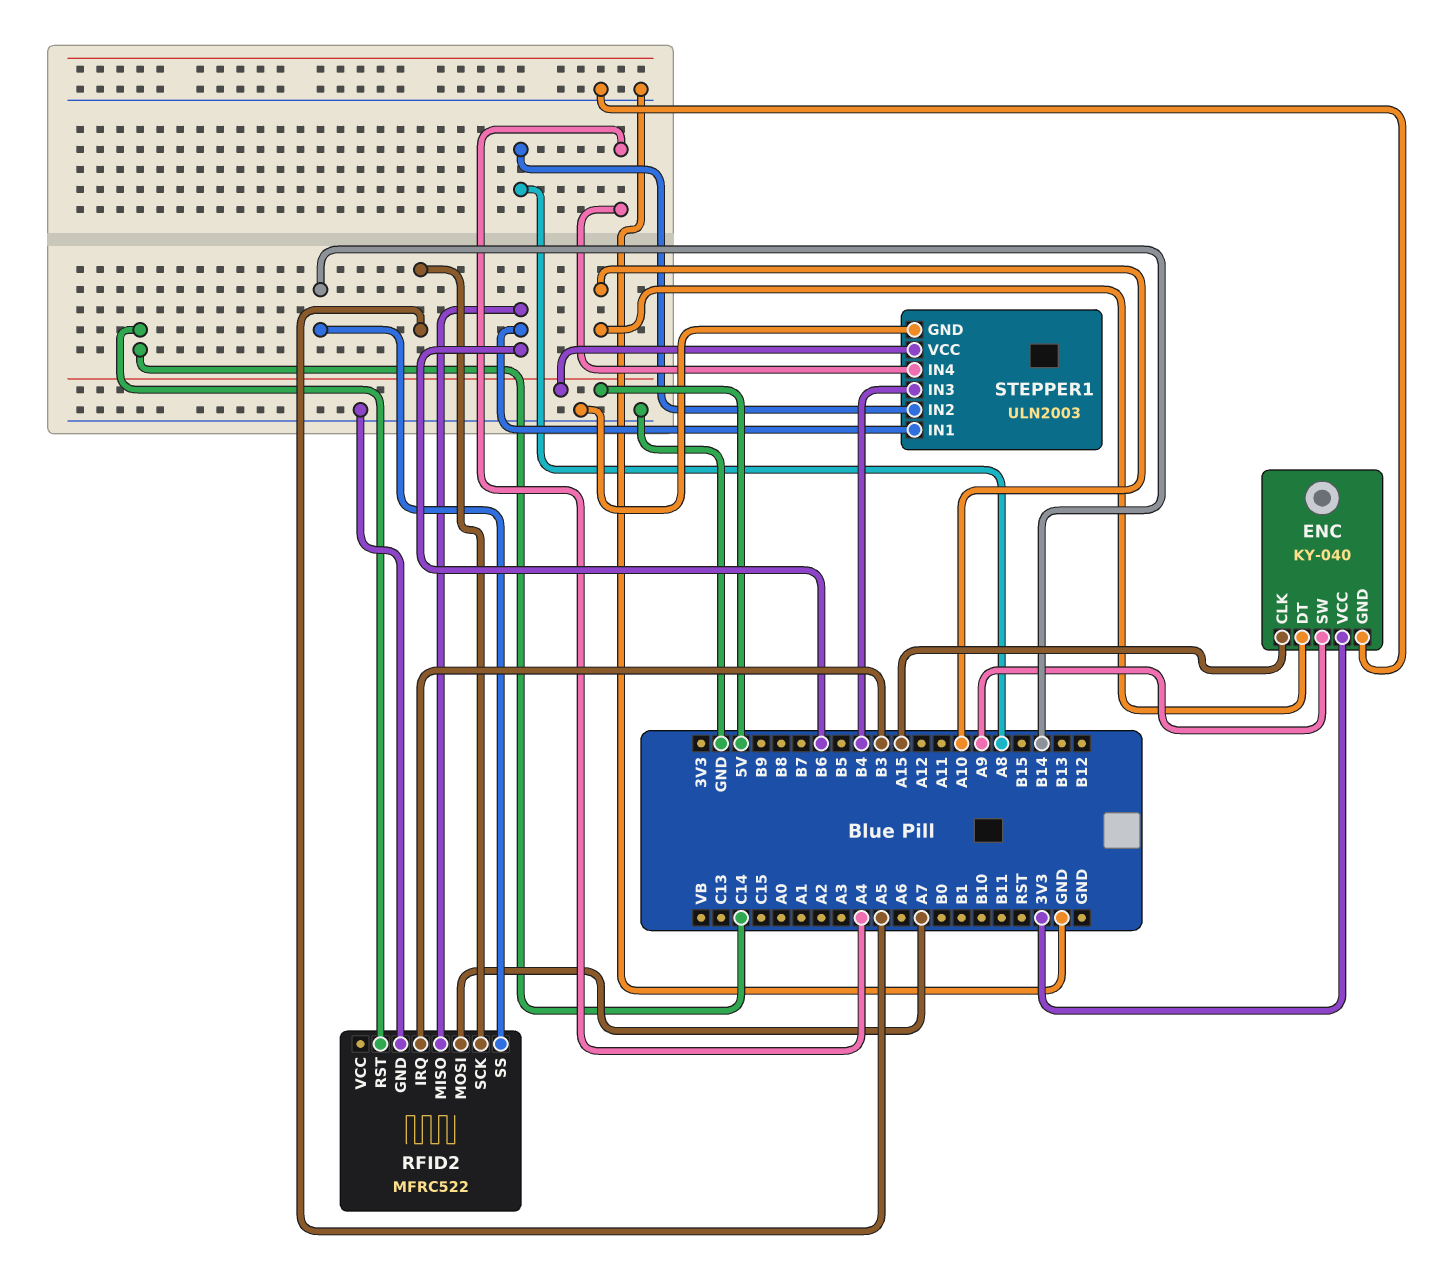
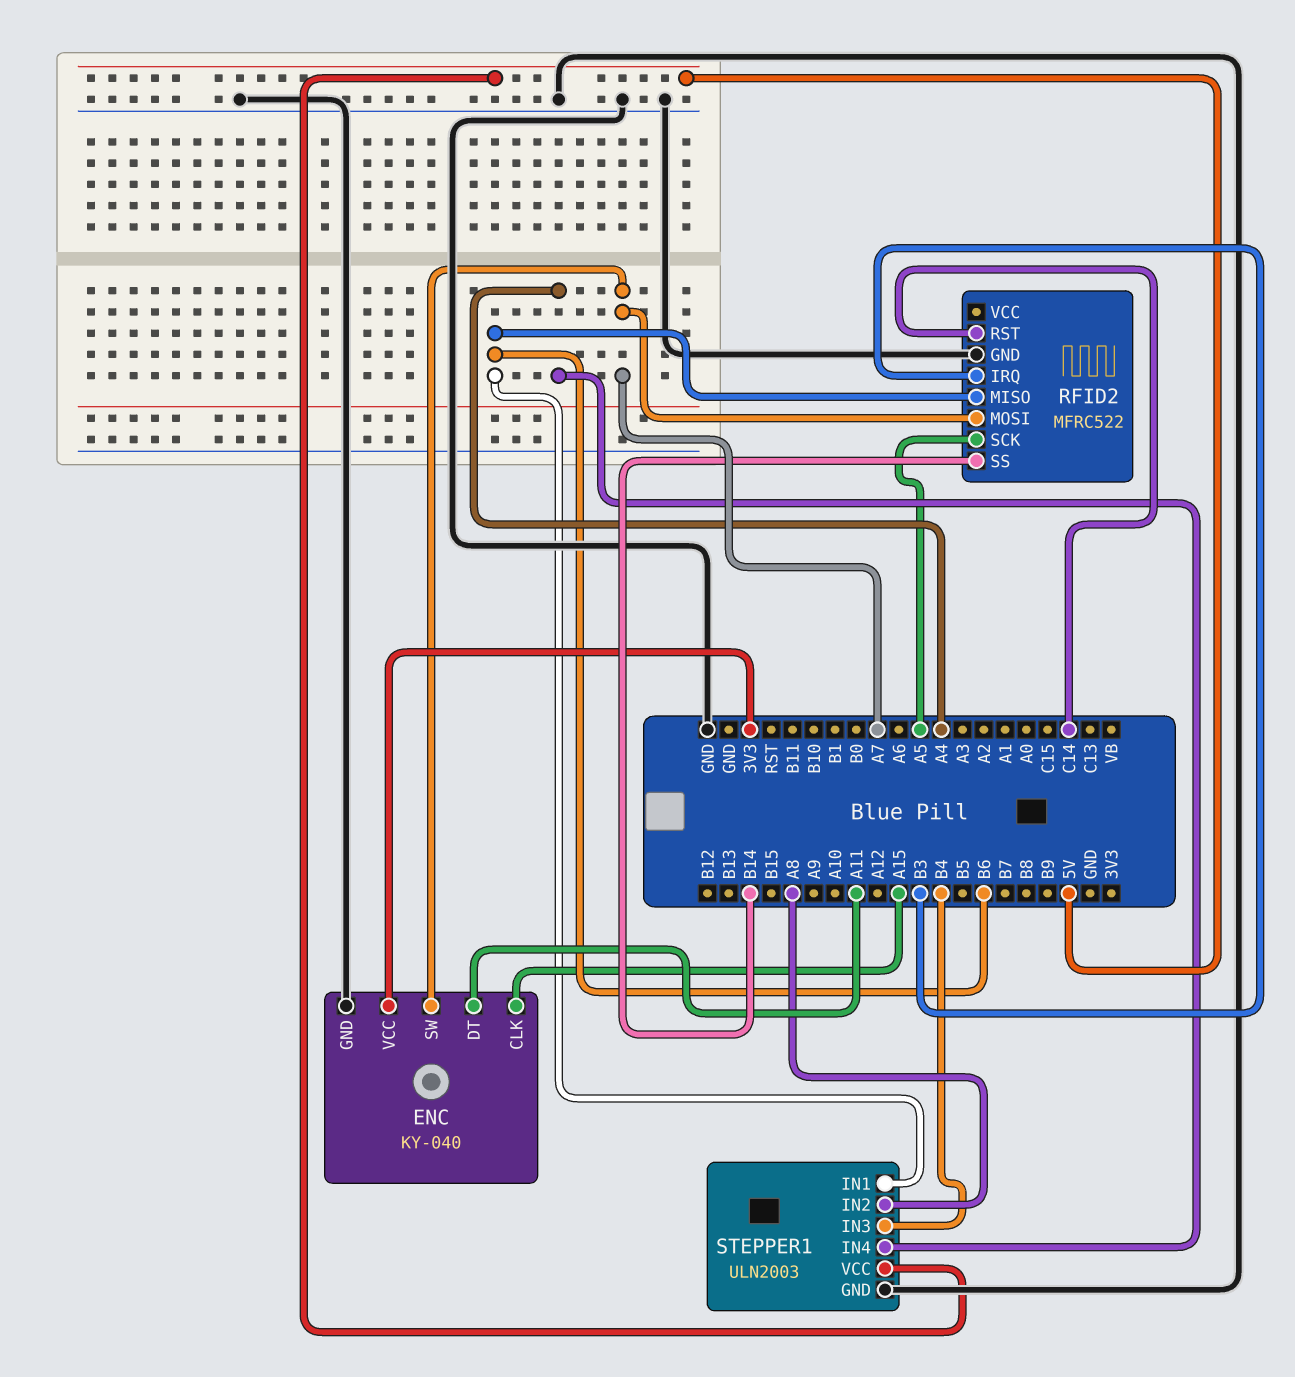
ENC pin DT: A10 -> A11
ENC pin SW: A9 -> A7

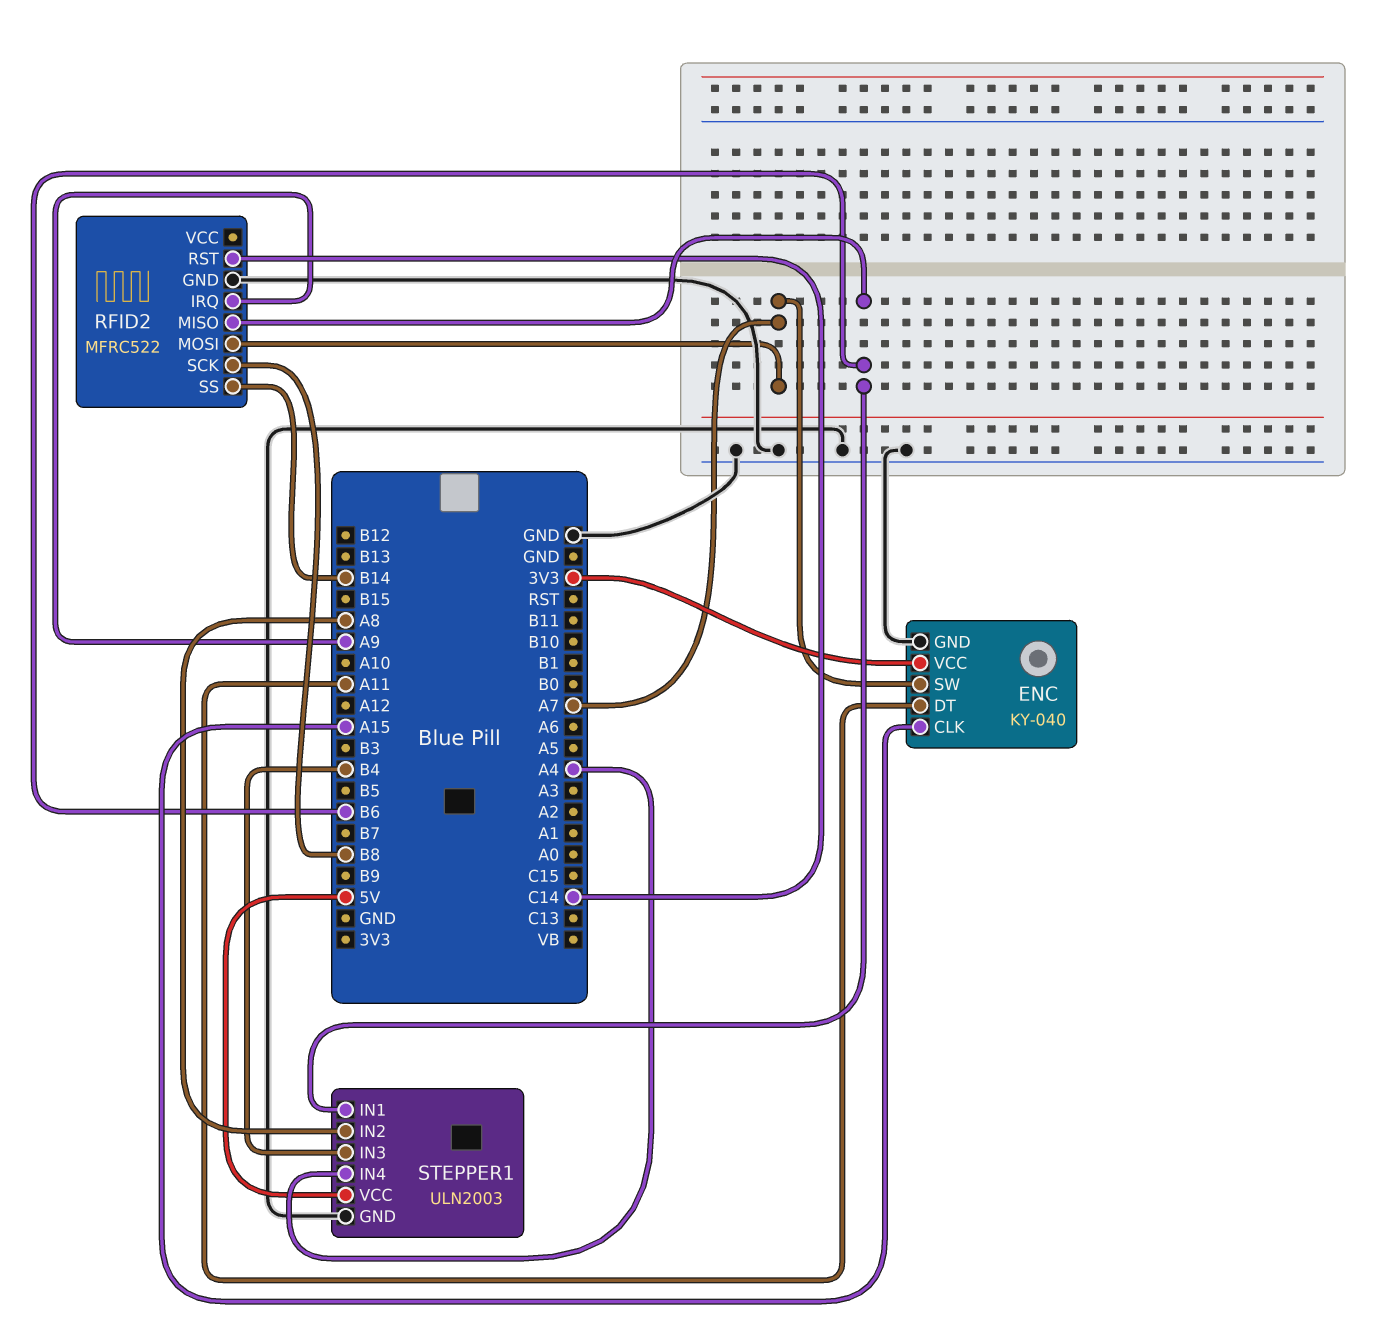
RFID2 pin IRQ: B3 -> A9
RFID2 pin SCK: A5 -> B8

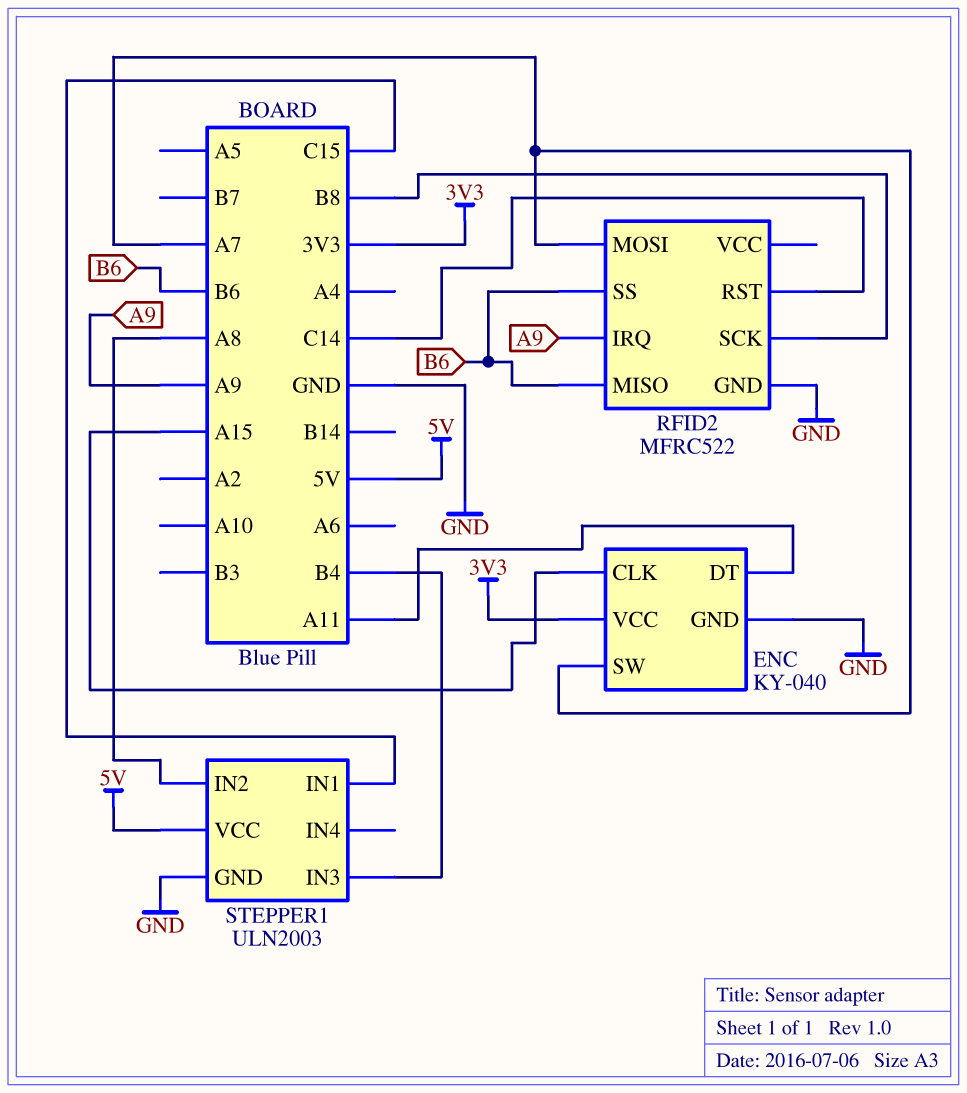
RFID2 pin SS: B14 -> B6
STEPPER1 pin IN1: B6 -> C15
STEPPER1 pin IN4: A4 -> none

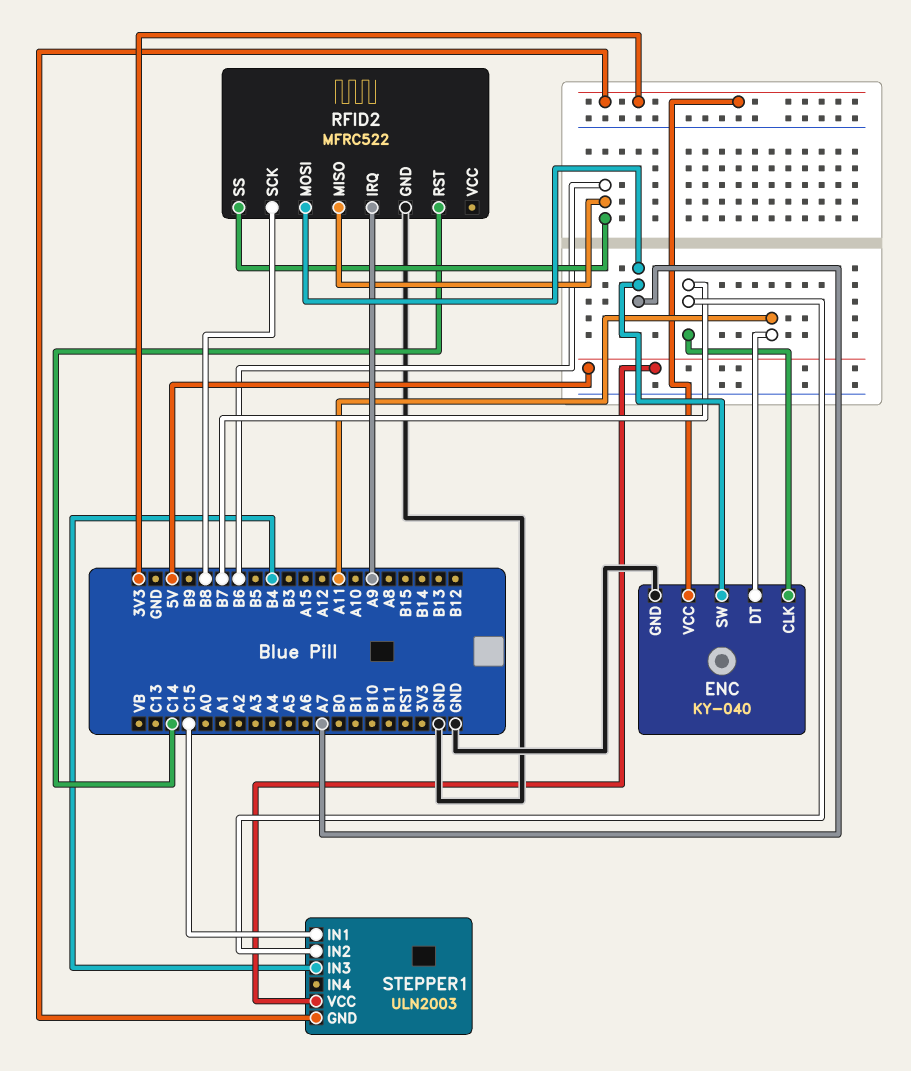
ENC pin CLK: A15 -> B7
STEPPER1 pin GND: GND -> 3V3
STEPPER1 pin IN2: A8 -> B7

